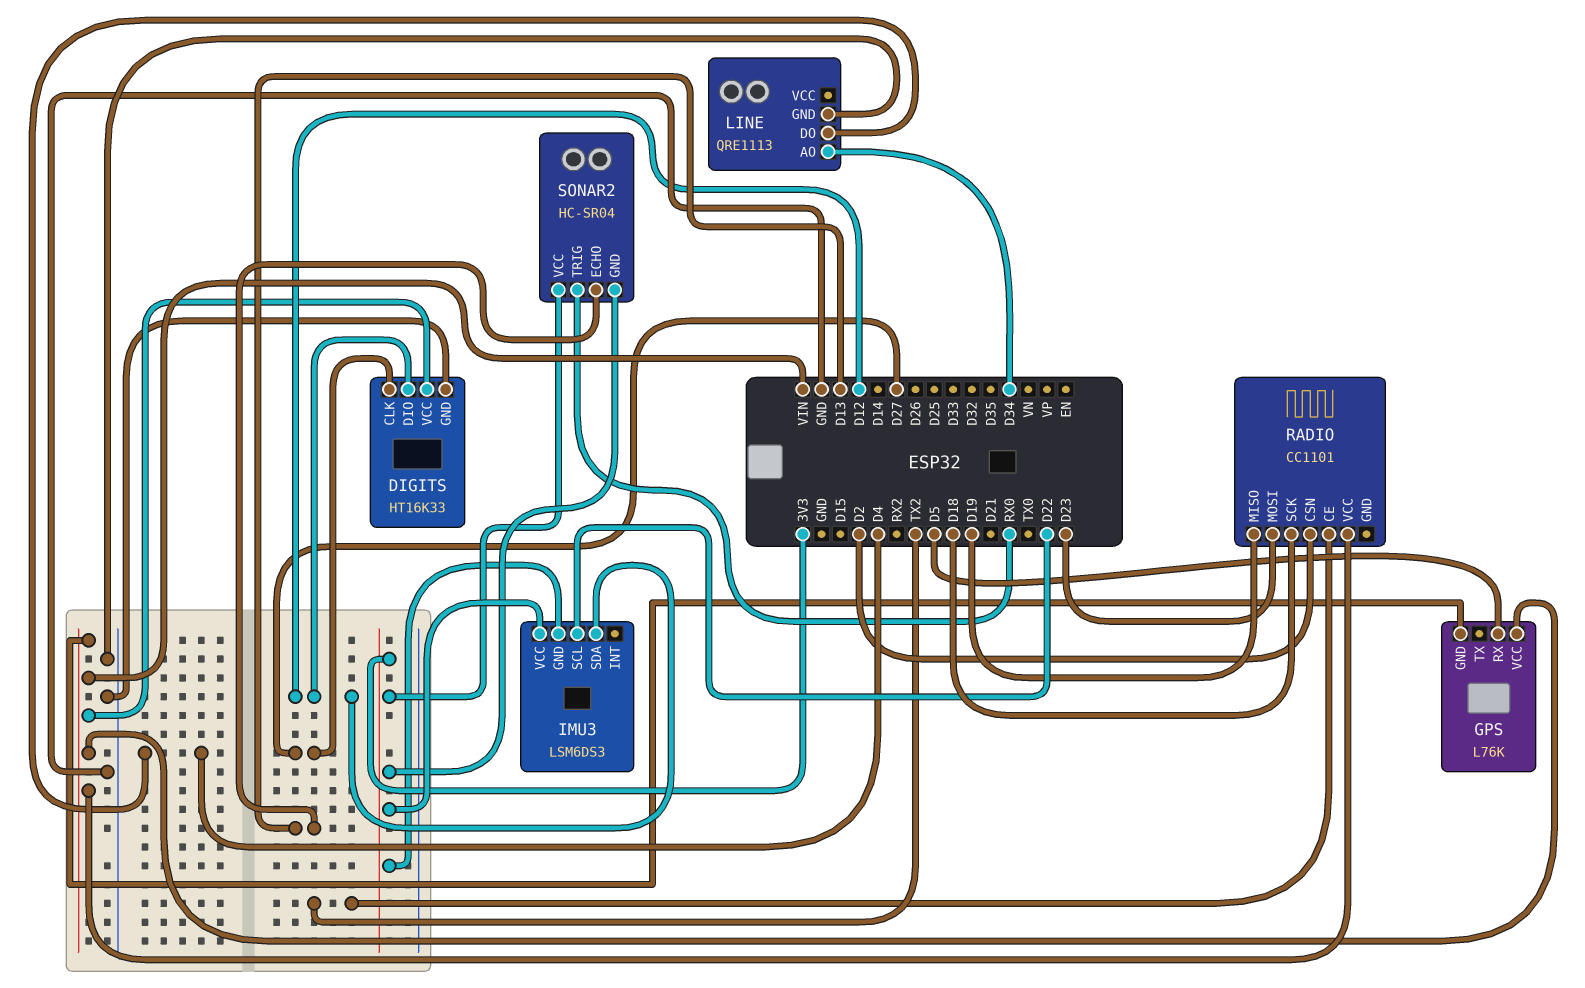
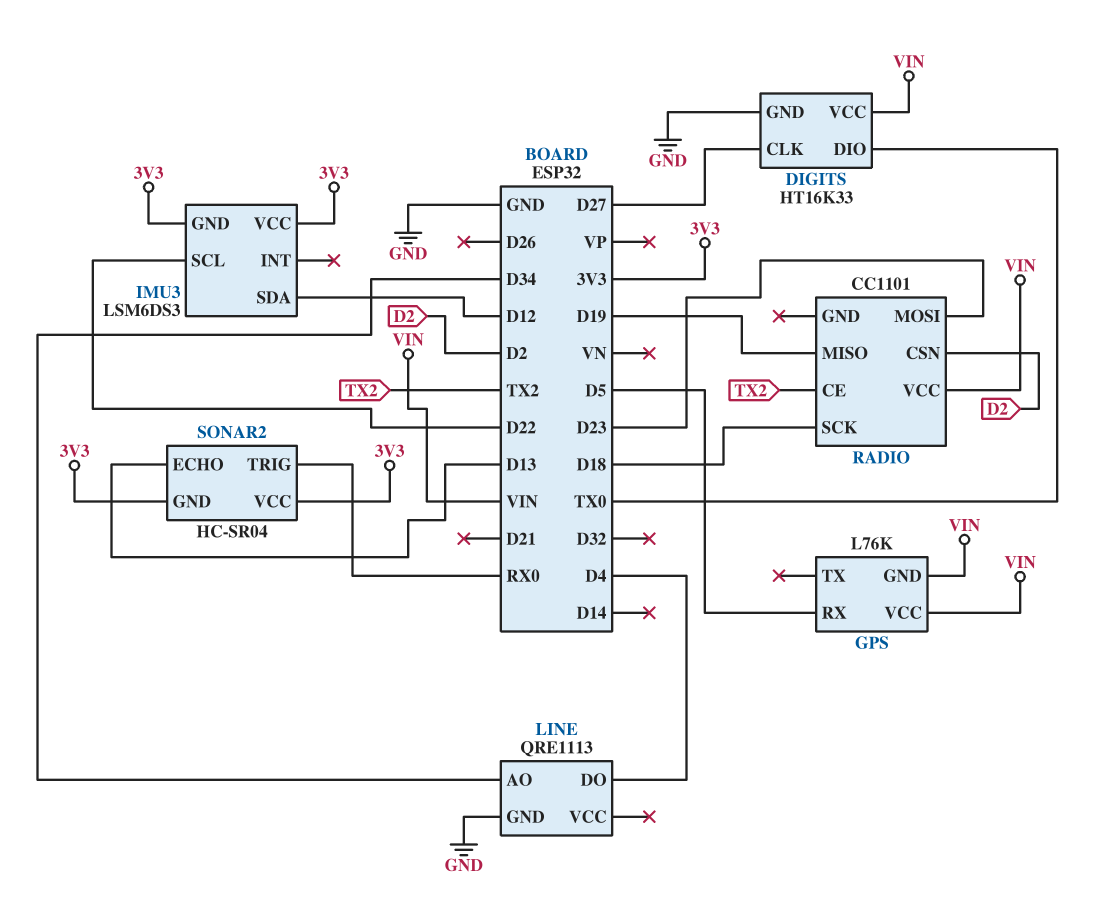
DIGITS pin DIO: D12 -> TX0

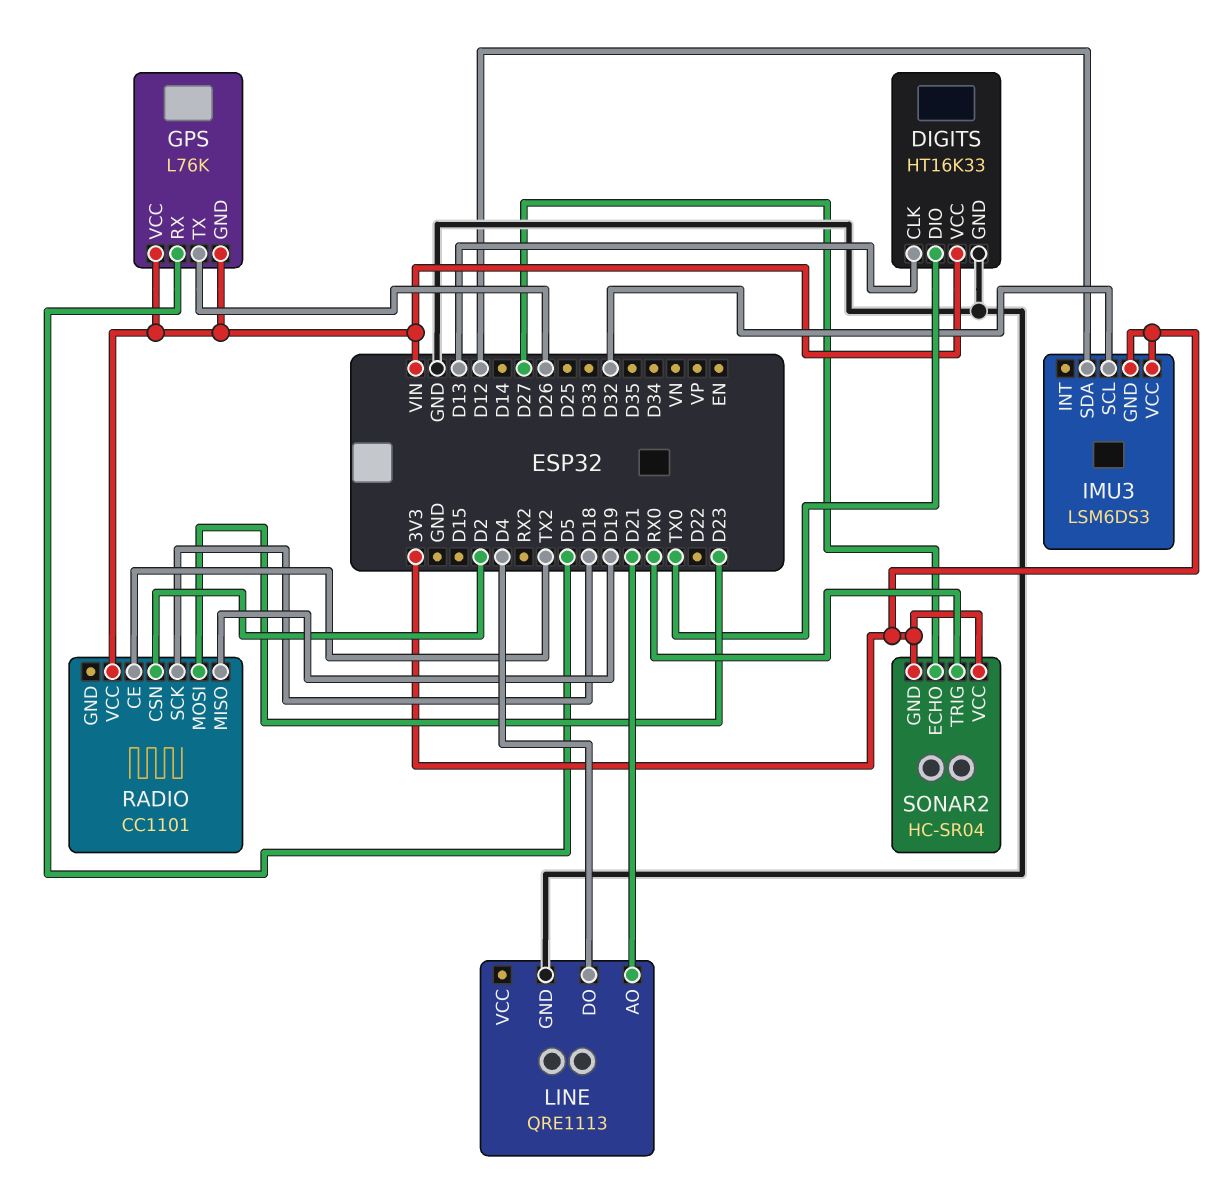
DIGITS pin CLK: D27 -> D13
GPS pin TX: none -> D26
IMU3 pin SCL: D22 -> D32
LINE pin AO: D34 -> D21
SONAR2 pin ECHO: D13 -> D27

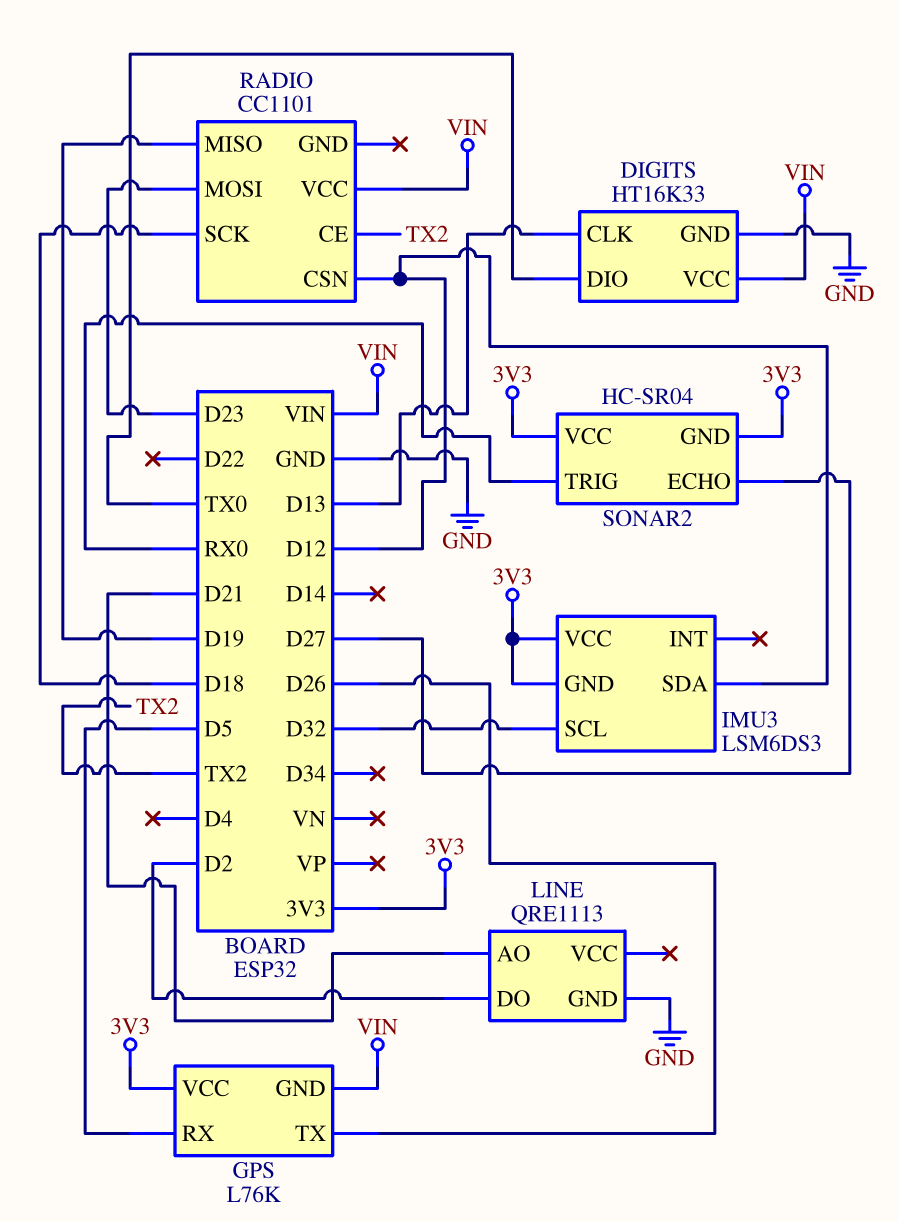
GPS pin VCC: VIN -> 3V3
LINE pin DO: D4 -> D2
RADIO pin CSN: D2 -> D12

